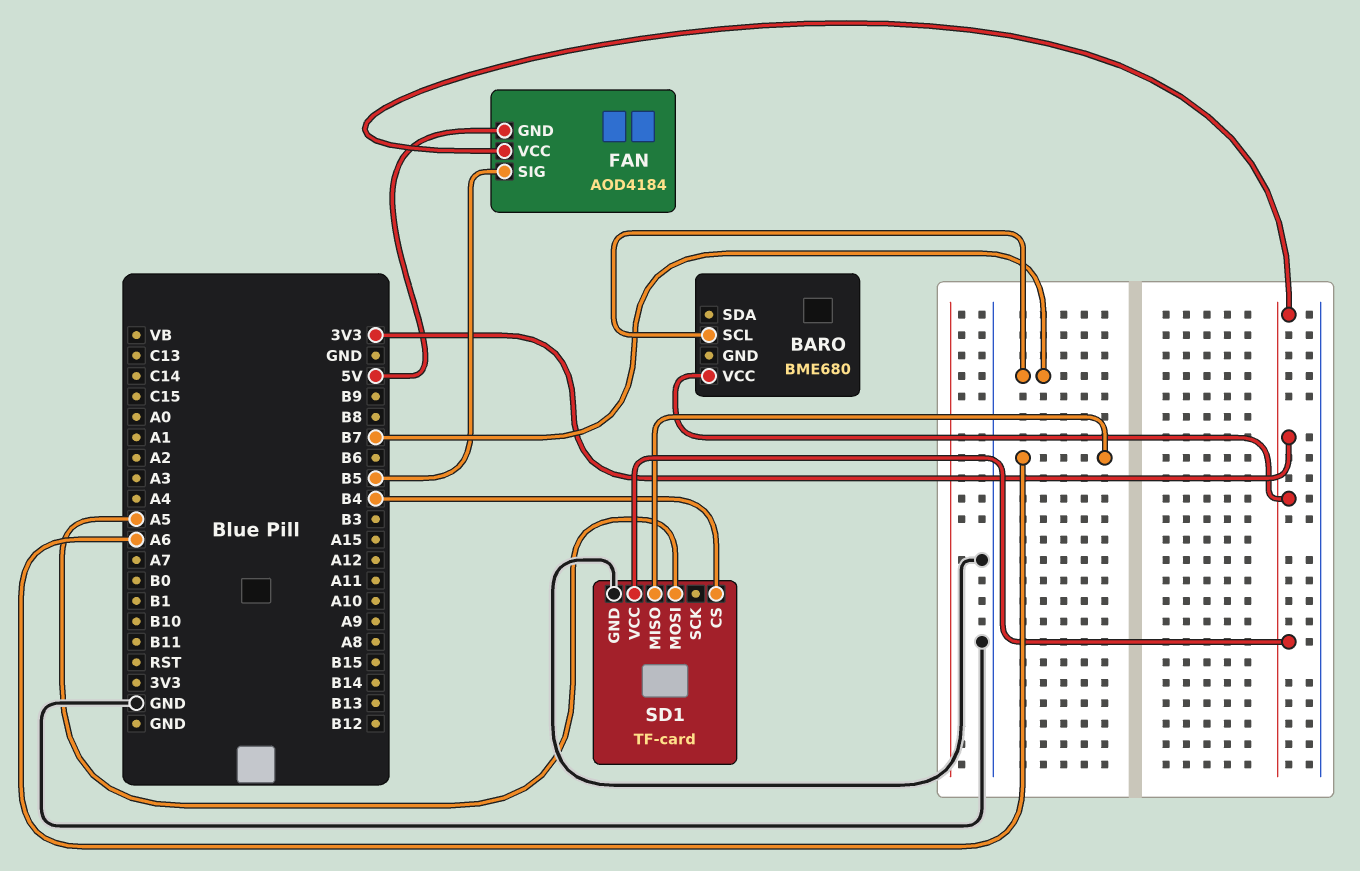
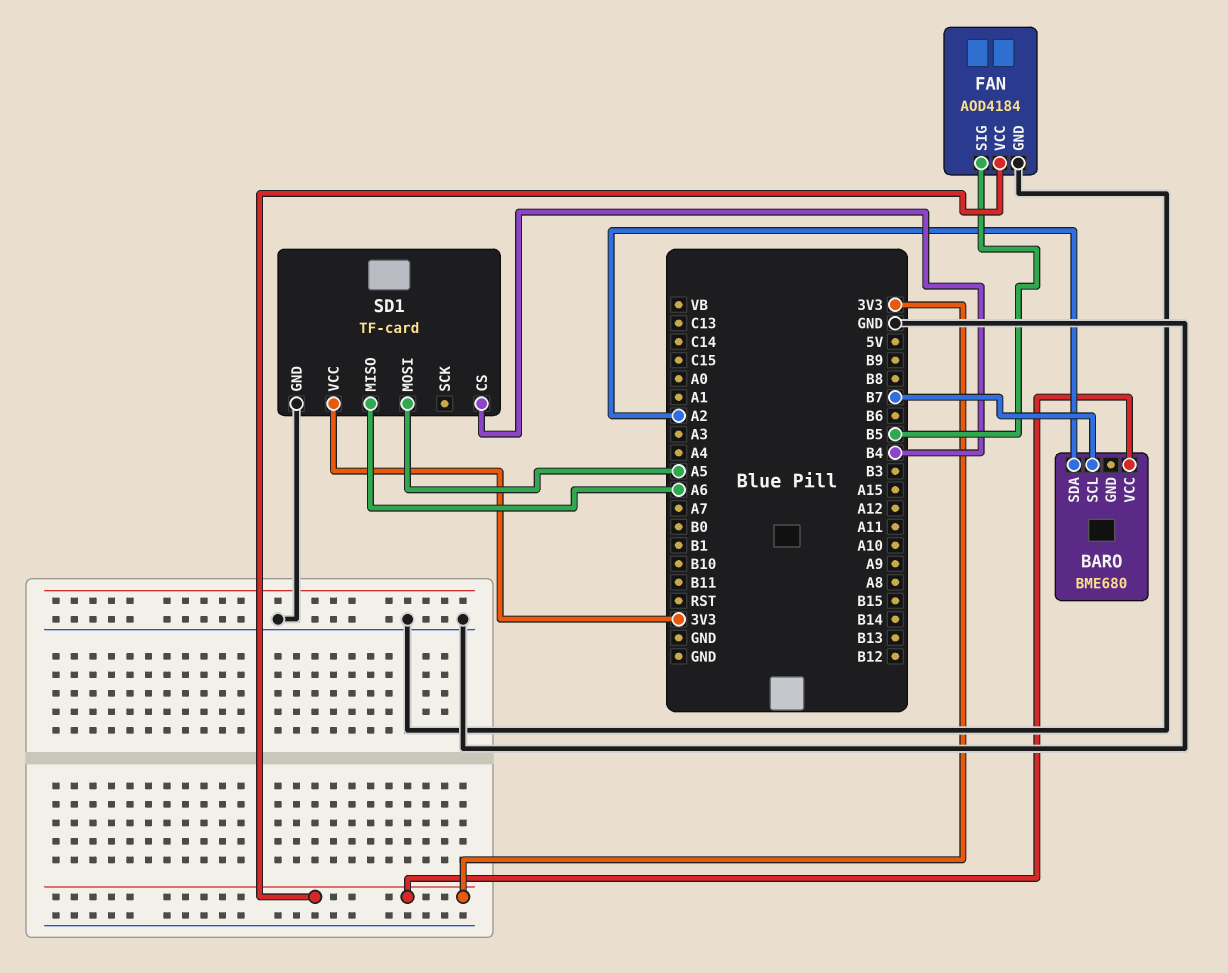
BARO pin SDA: none -> A2
FAN pin GND: 5V -> GND

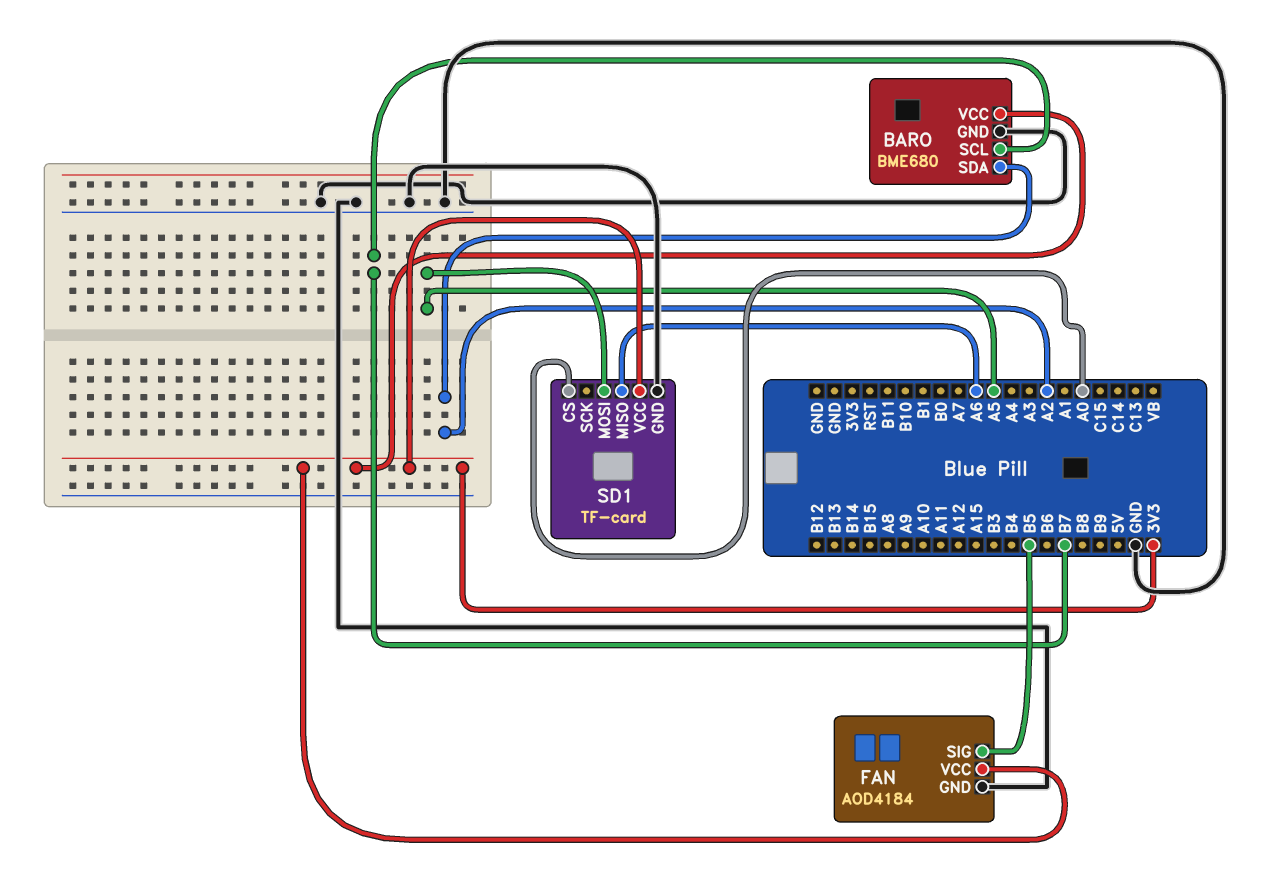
BARO pin GND: none -> GND
SD1 pin CS: B4 -> A0

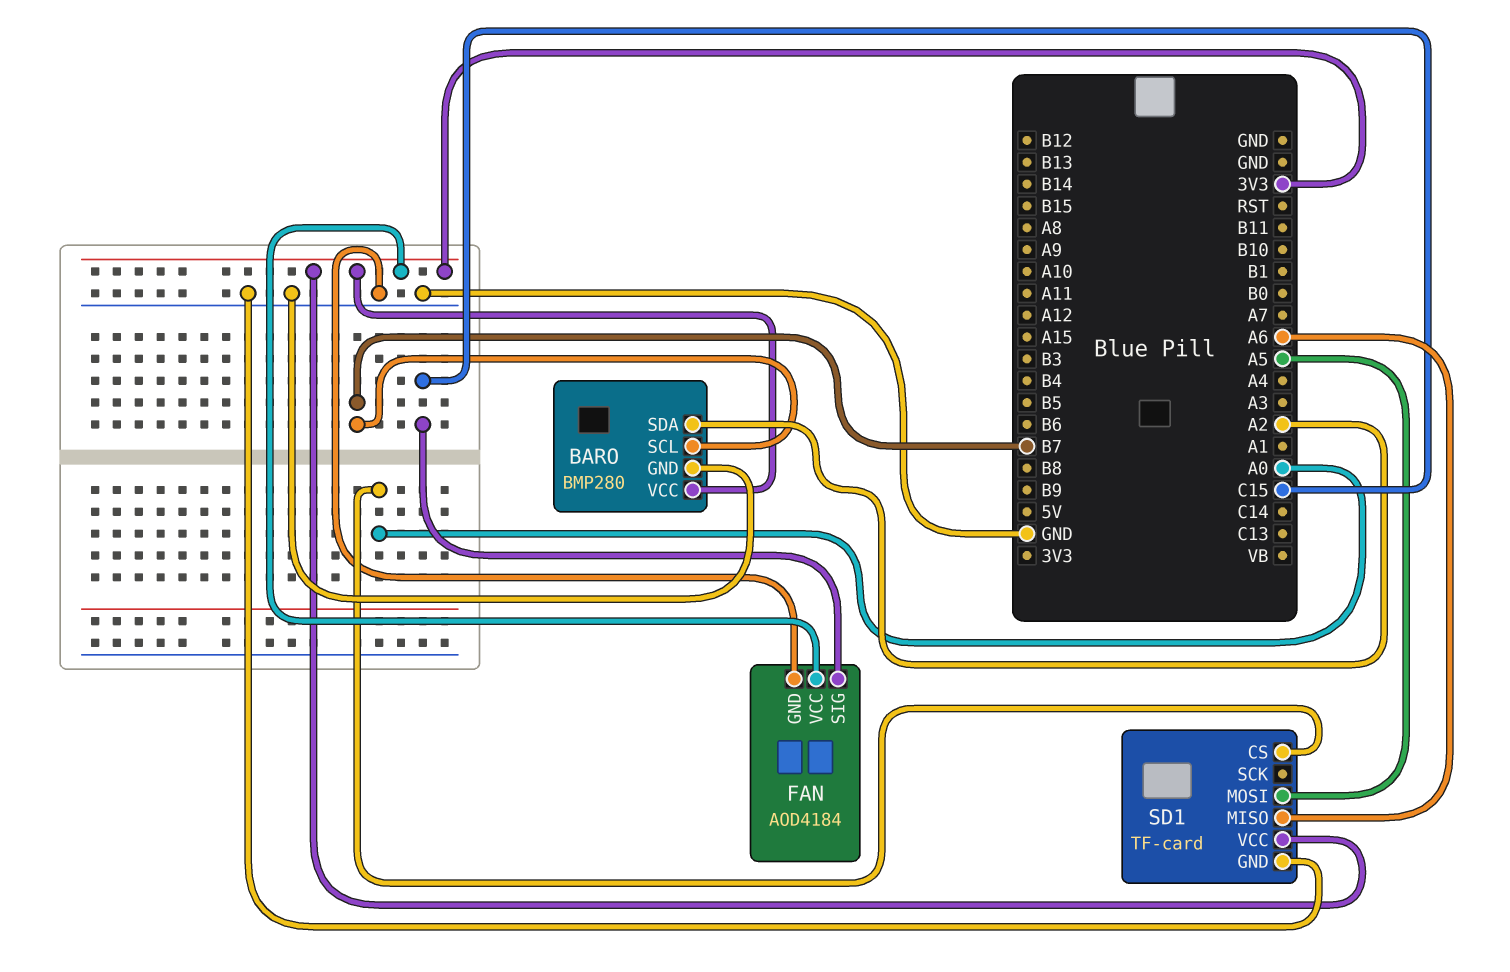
BARO: BME680 -> BMP280
FAN pin SIG: B5 -> C15

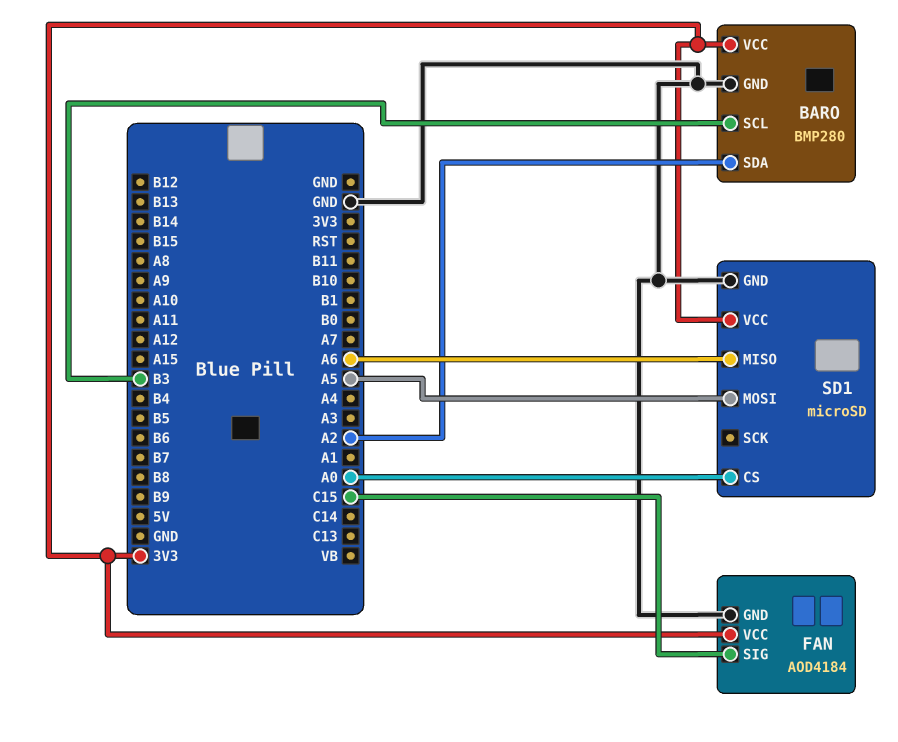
BARO pin SCL: B7 -> B3
SD1: TF-card -> microSD

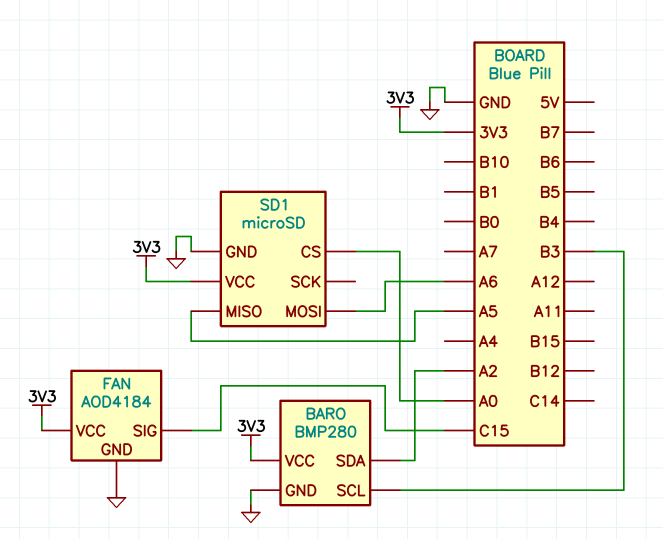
SD1 pin MISO: A6 -> A5
SD1 pin MOSI: A5 -> A6

